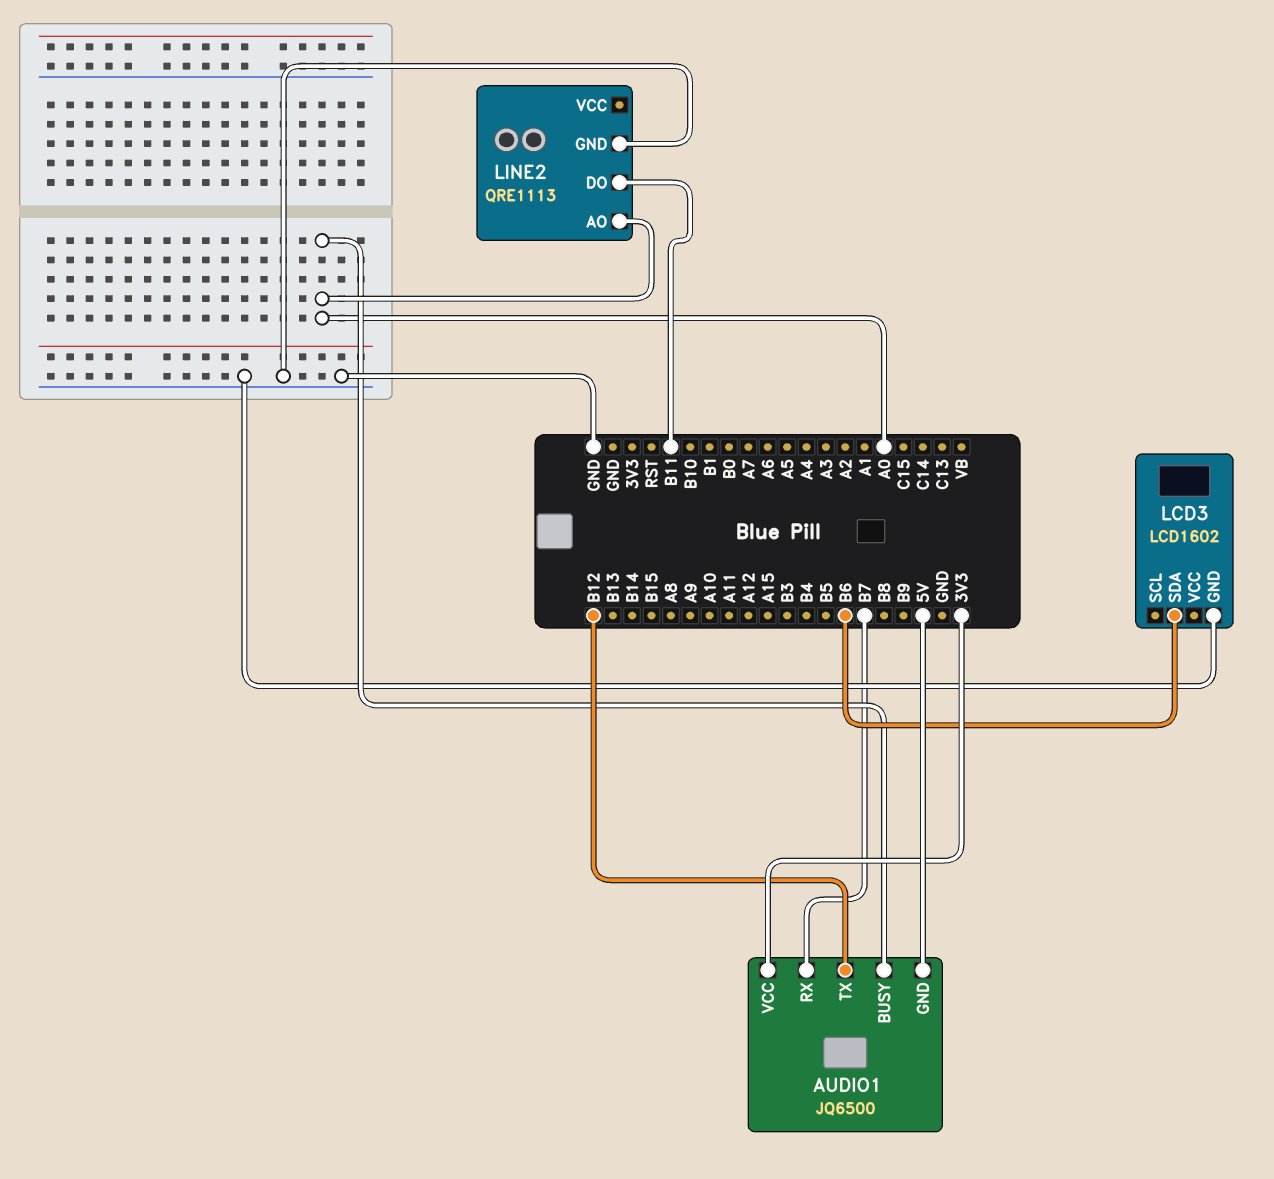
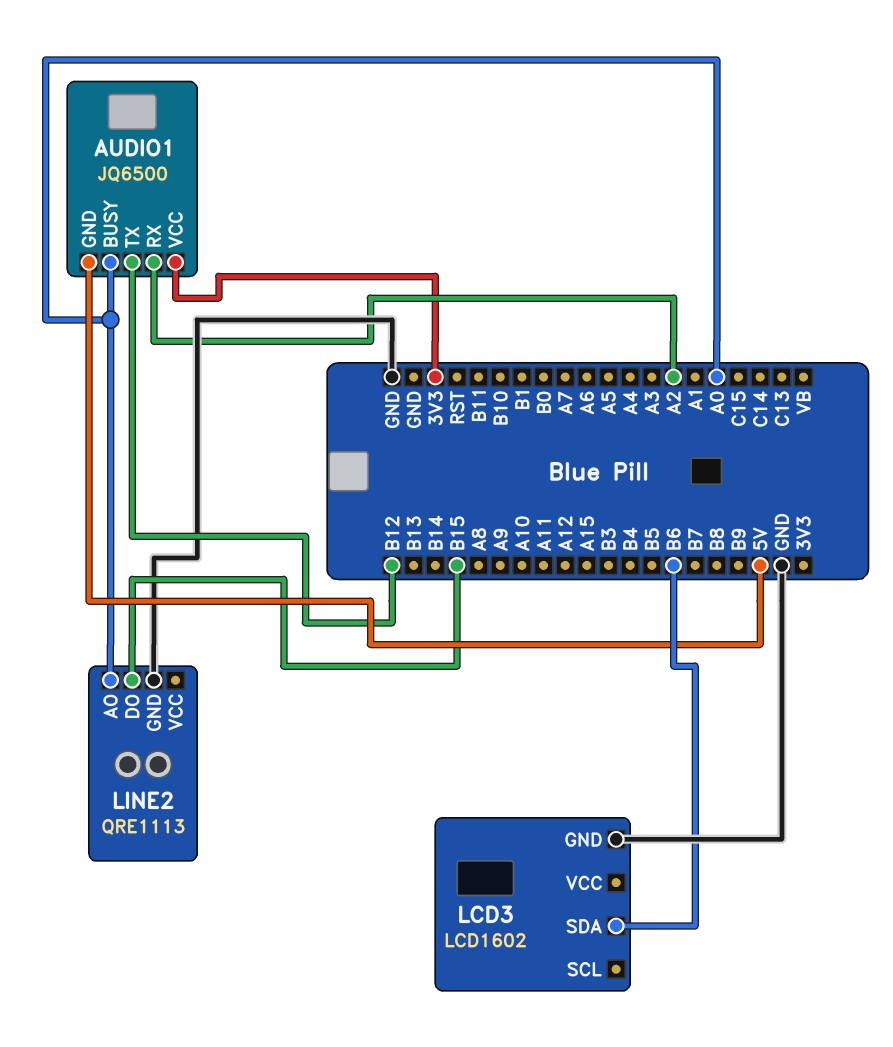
AUDIO1 pin RX: B7 -> A2
LINE2 pin DO: B11 -> B15

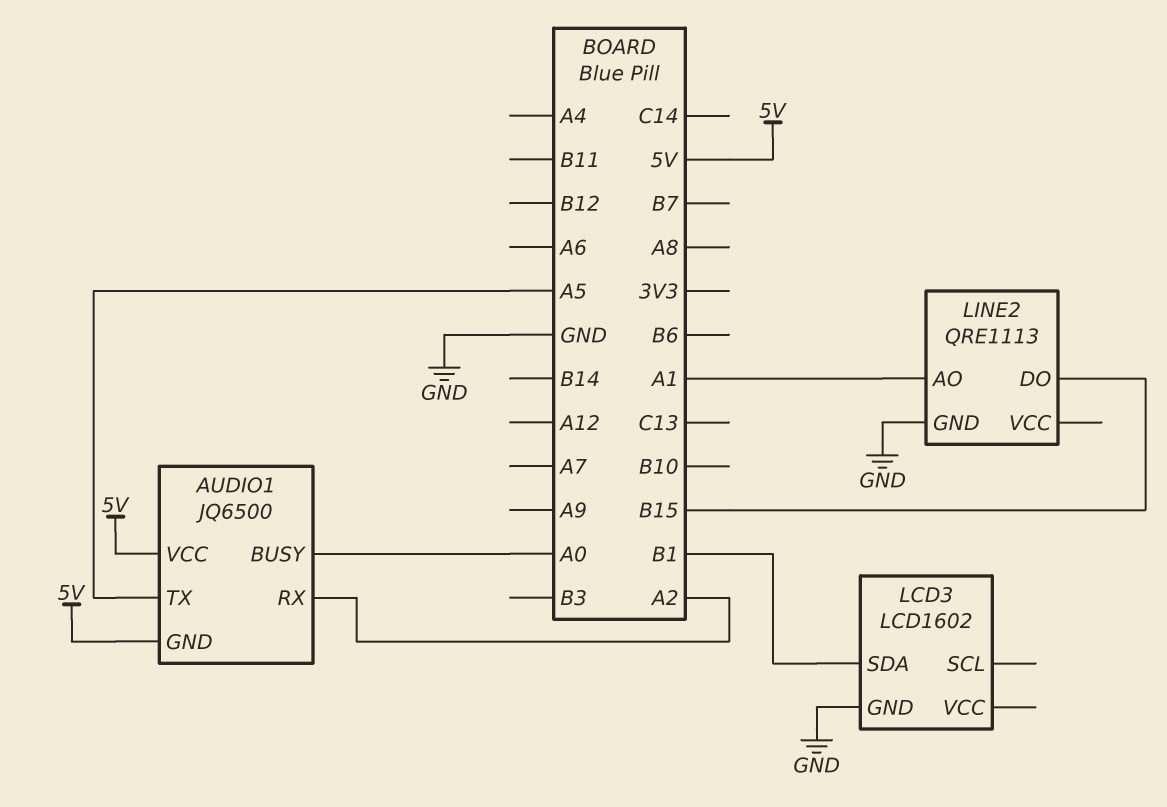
AUDIO1 pin TX: B12 -> A5
AUDIO1 pin VCC: 3V3 -> 5V
LCD3 pin SDA: B6 -> B1
LINE2 pin AO: A0 -> A1

